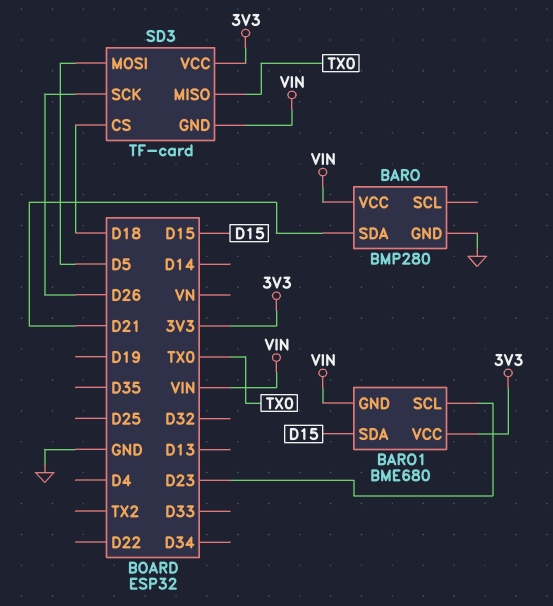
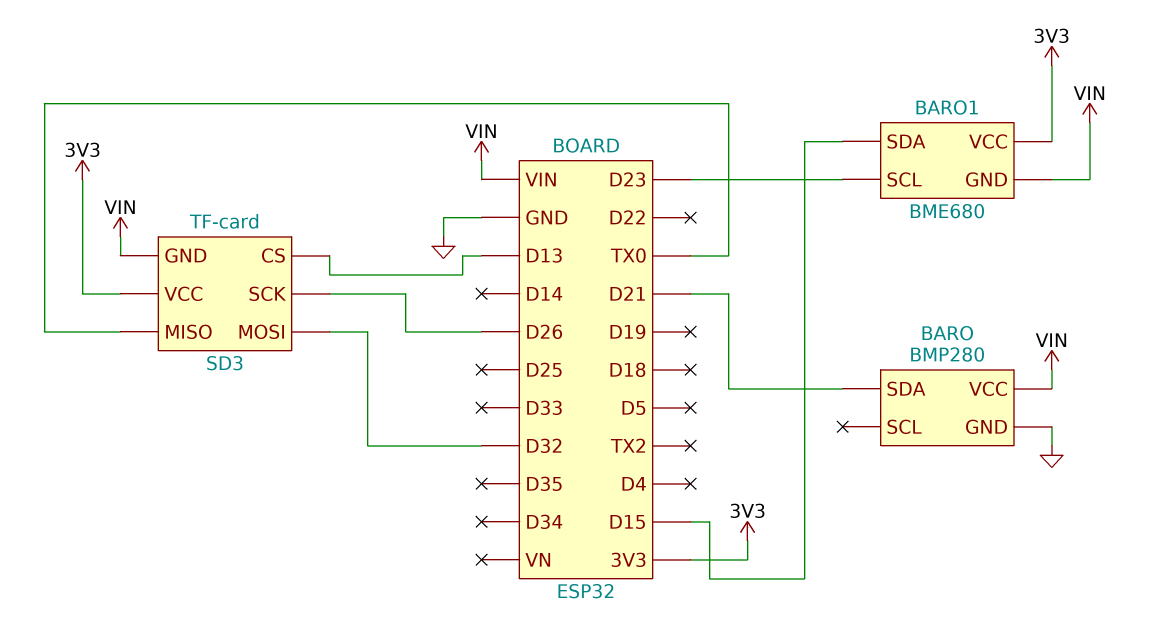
SD3 pin CS: D18 -> D13
SD3 pin MOSI: D5 -> D32

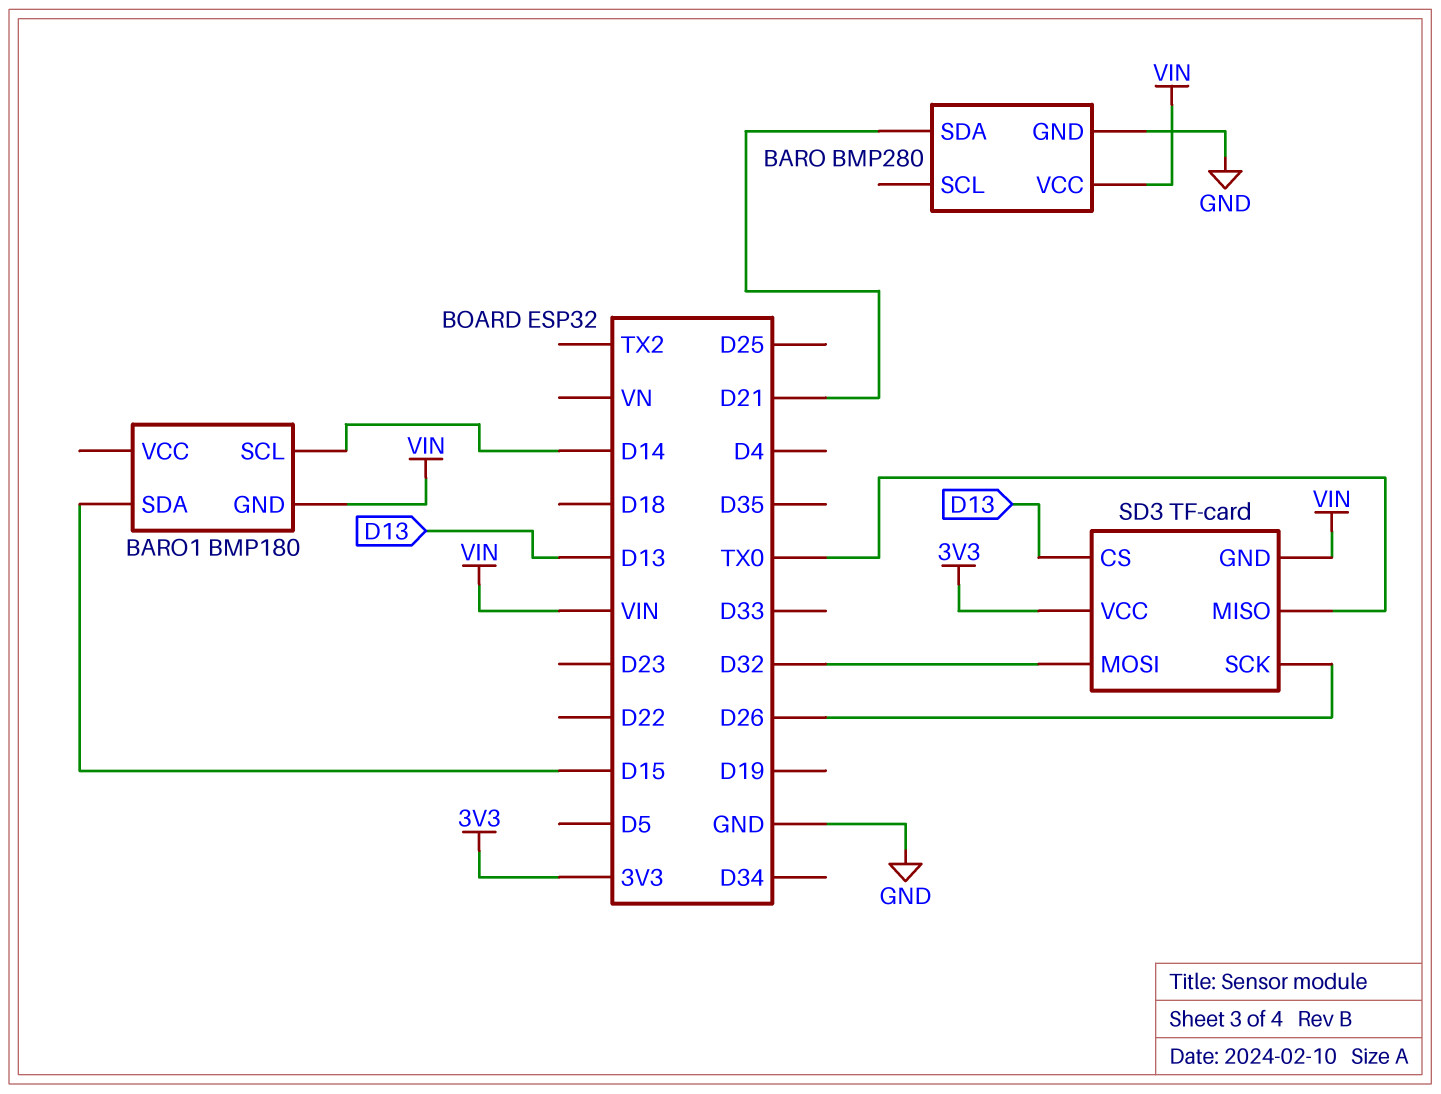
BARO1: BME680 -> BMP180
BARO1 pin SCL: D23 -> D14
BARO1 pin VCC: 3V3 -> none

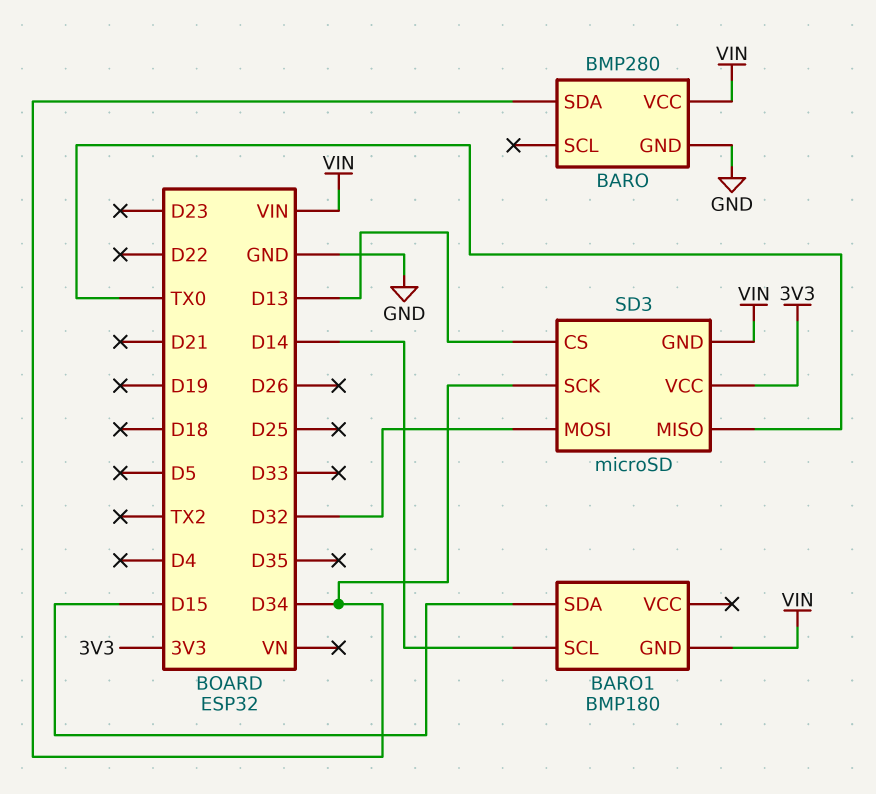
BARO pin SDA: D21 -> D34
SD3: TF-card -> microSD
SD3 pin SCK: D26 -> D34

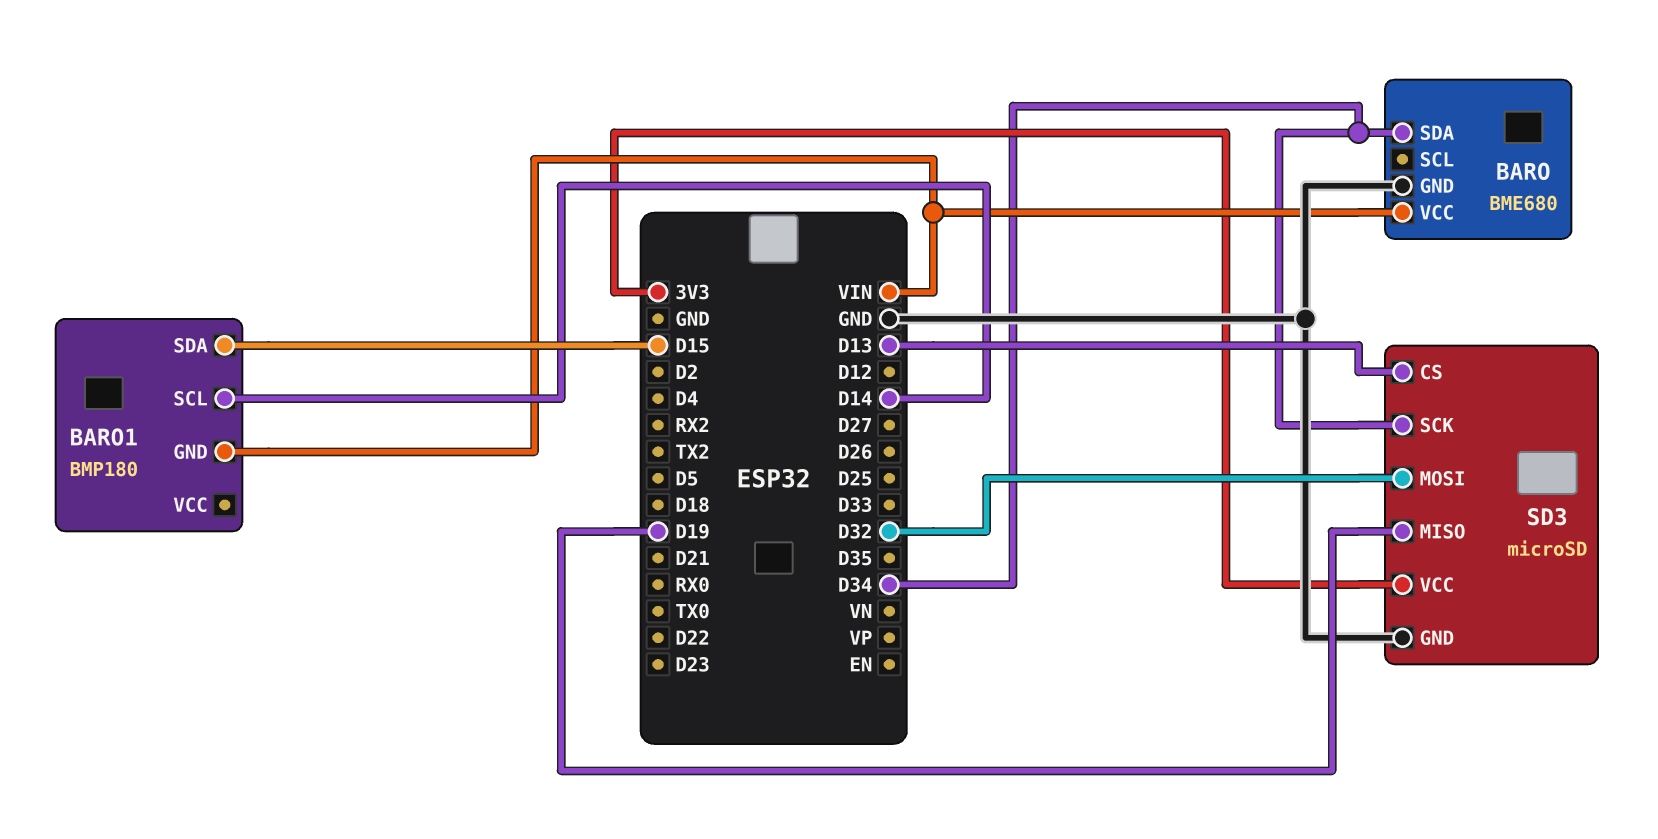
BARO: BMP280 -> BME680
SD3 pin GND: VIN -> GND
SD3 pin MISO: TX0 -> D19

